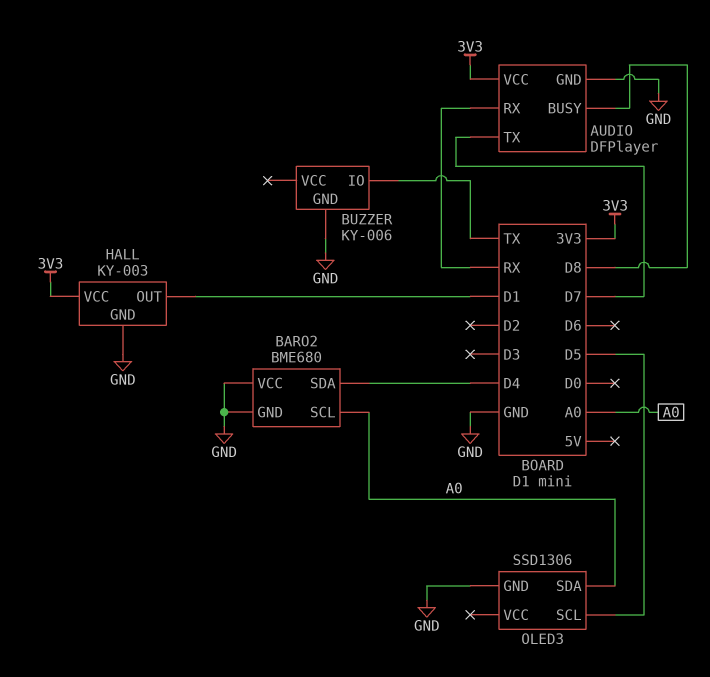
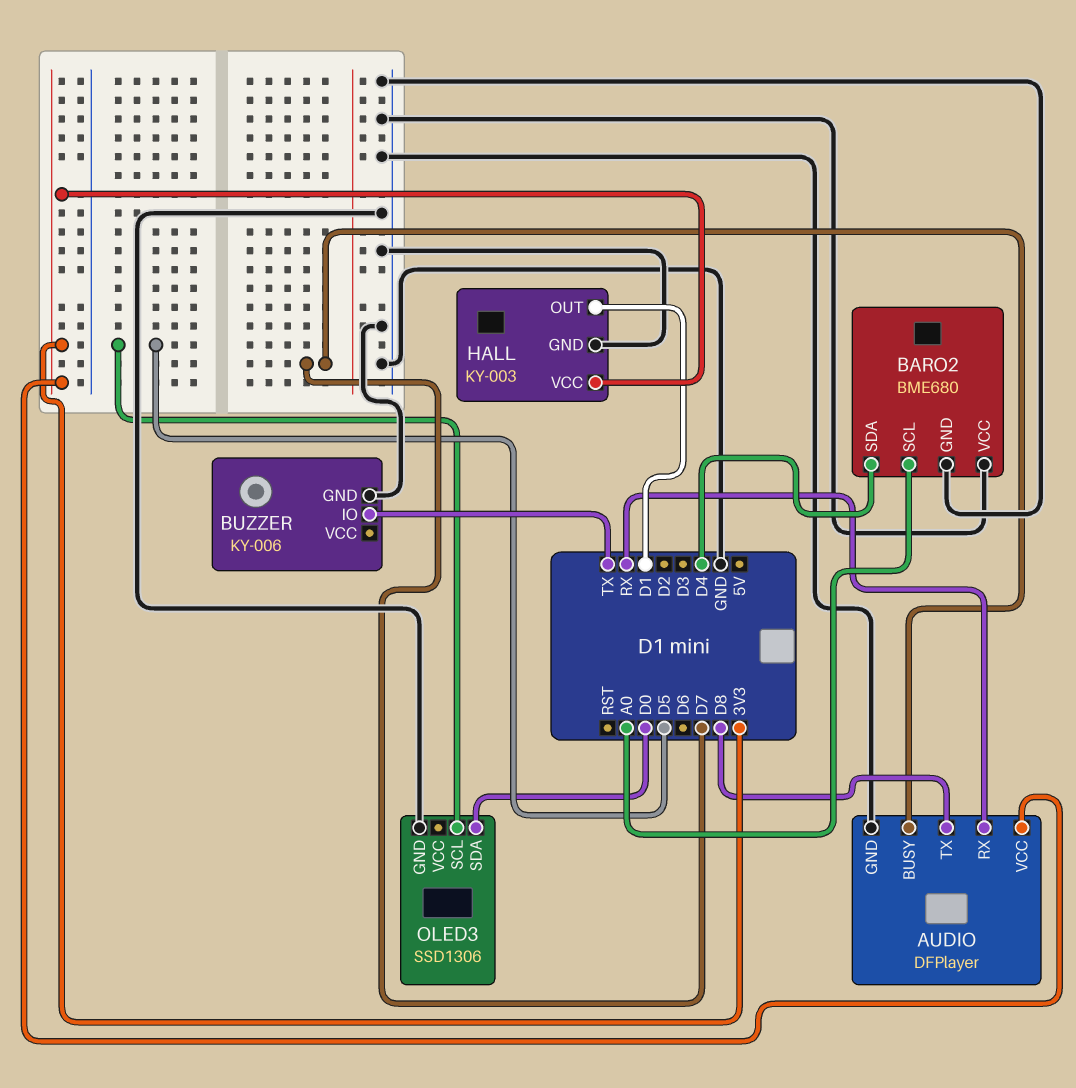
AUDIO pin BUSY: D8 -> D7
AUDIO pin TX: D7 -> D8
OLED3 pin SDA: A0 -> D0

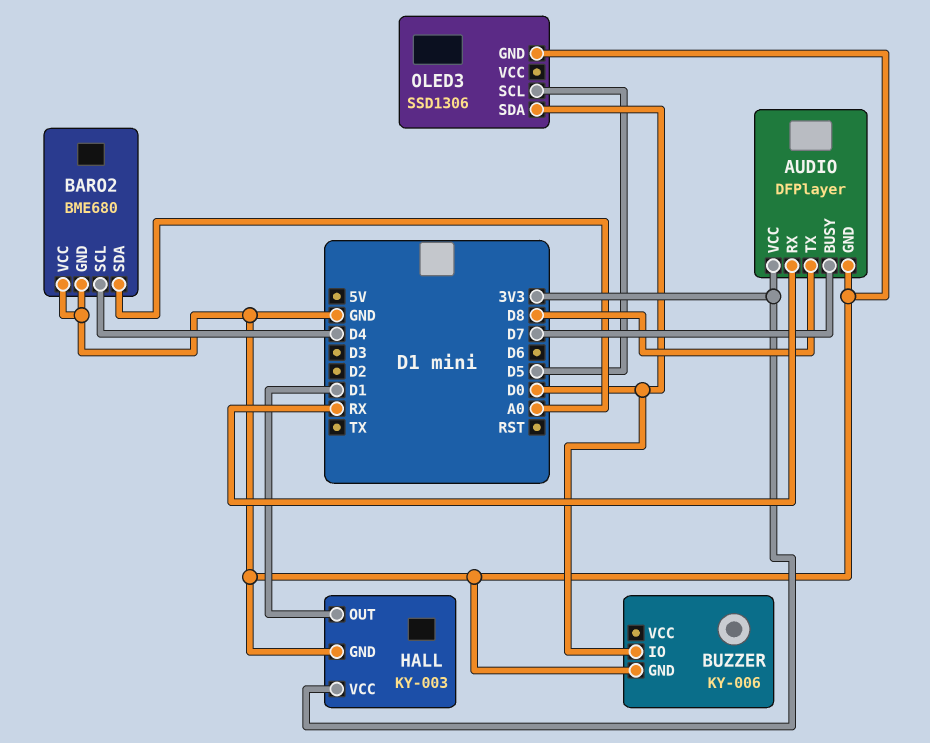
BARO2 pin SCL: A0 -> D4
BARO2 pin SDA: D4 -> A0
BUZZER pin IO: TX -> D0

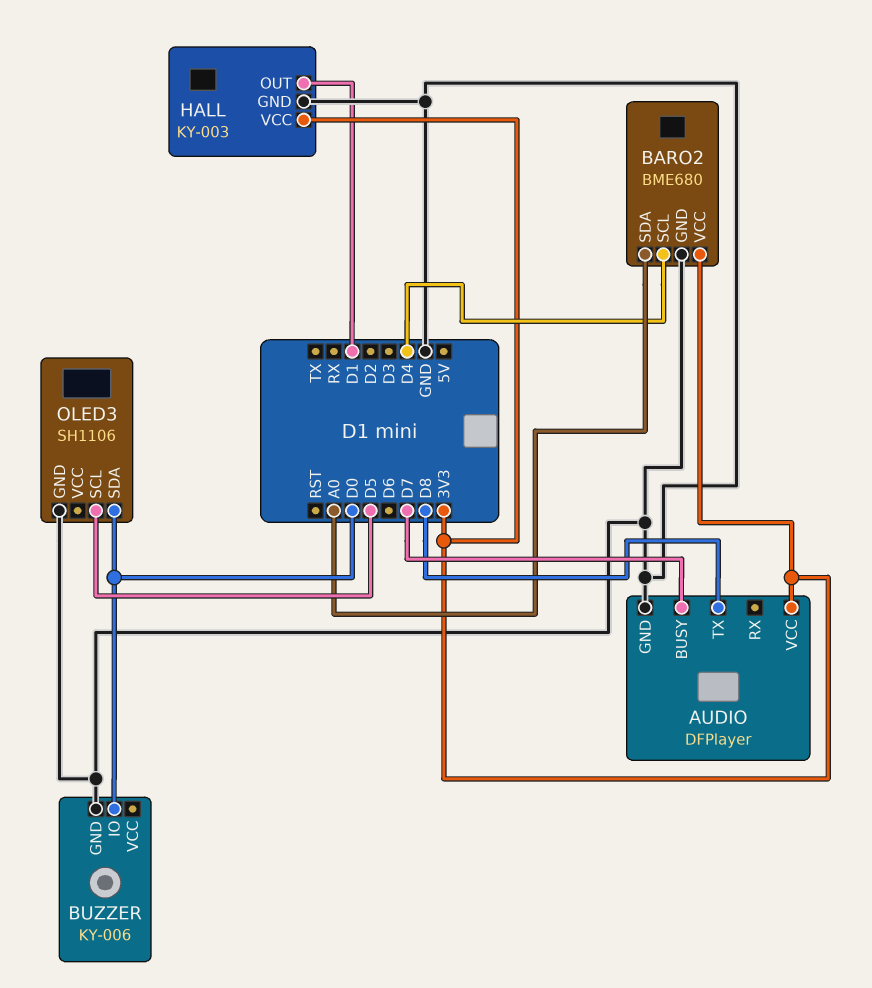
AUDIO pin RX: RX -> none
BARO2 pin VCC: GND -> 3V3
OLED3: SSD1306 -> SH1106

